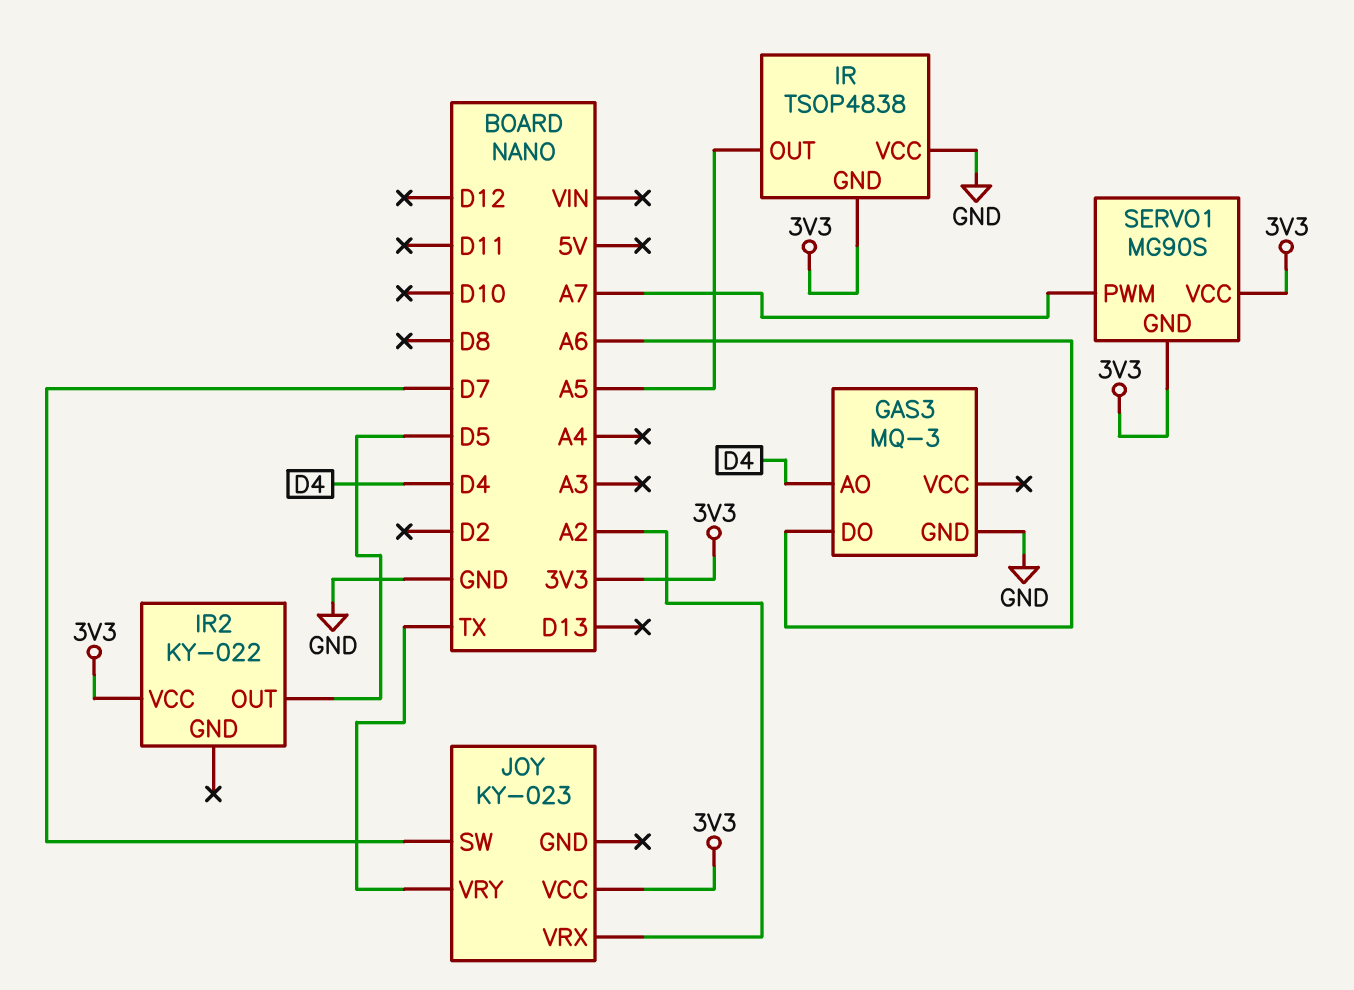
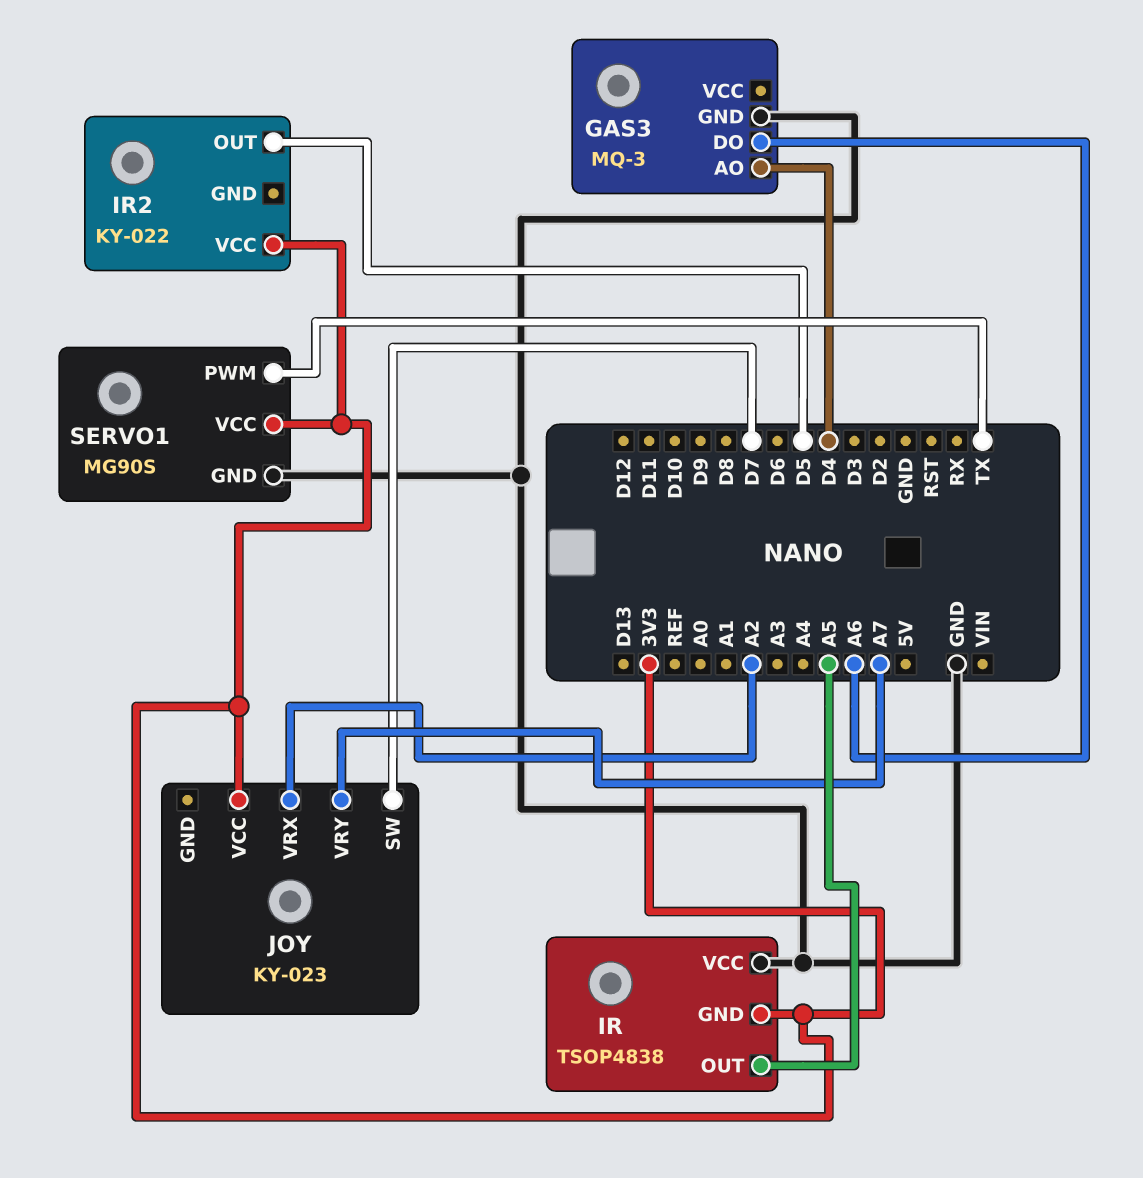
JOY pin VRY: TX -> A7
SERVO1 pin GND: 3V3 -> GND
SERVO1 pin PWM: A7 -> TX

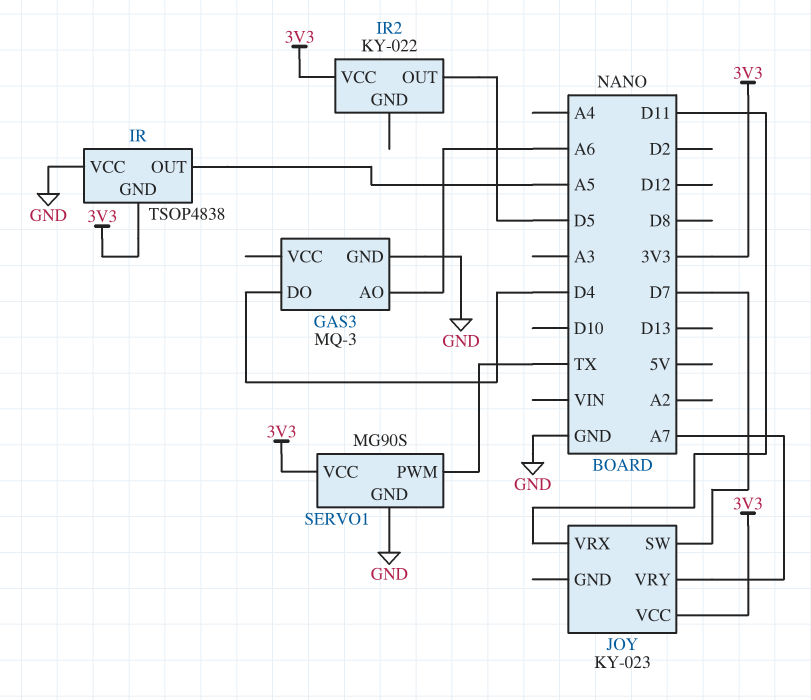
GAS3 pin AO: D4 -> A6
GAS3 pin DO: A6 -> D4
JOY pin VRX: A2 -> D11

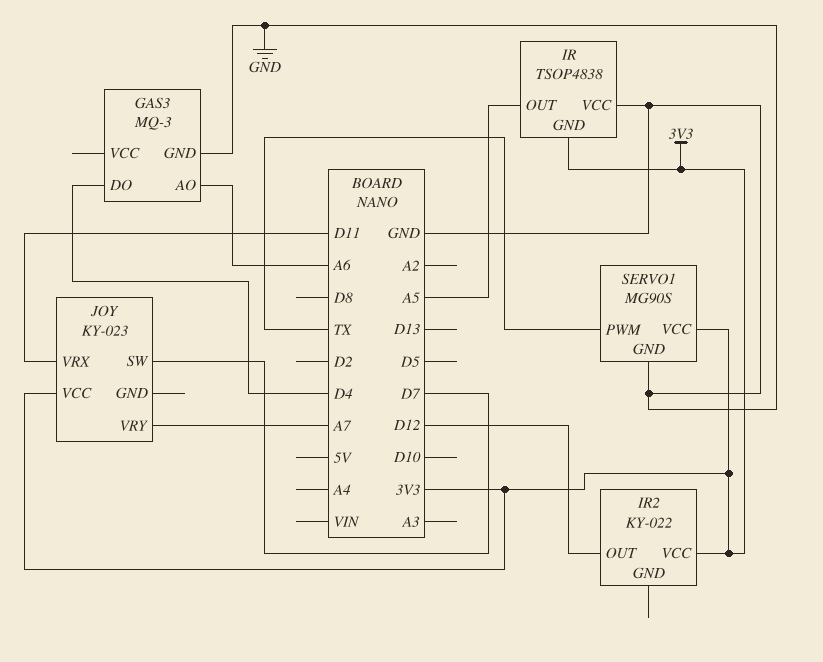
IR2 pin OUT: D5 -> D12

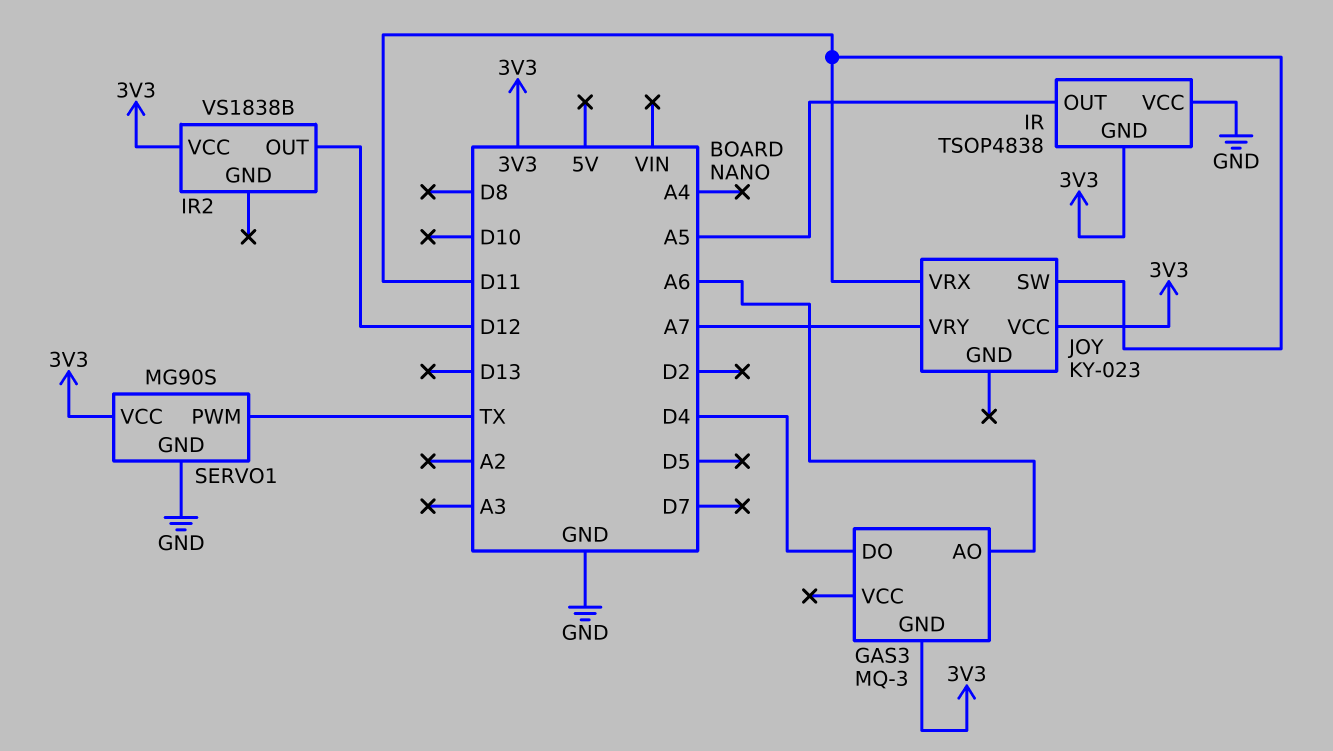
GAS3 pin GND: GND -> 3V3
IR2: KY-022 -> VS1838B
JOY pin SW: D7 -> D11

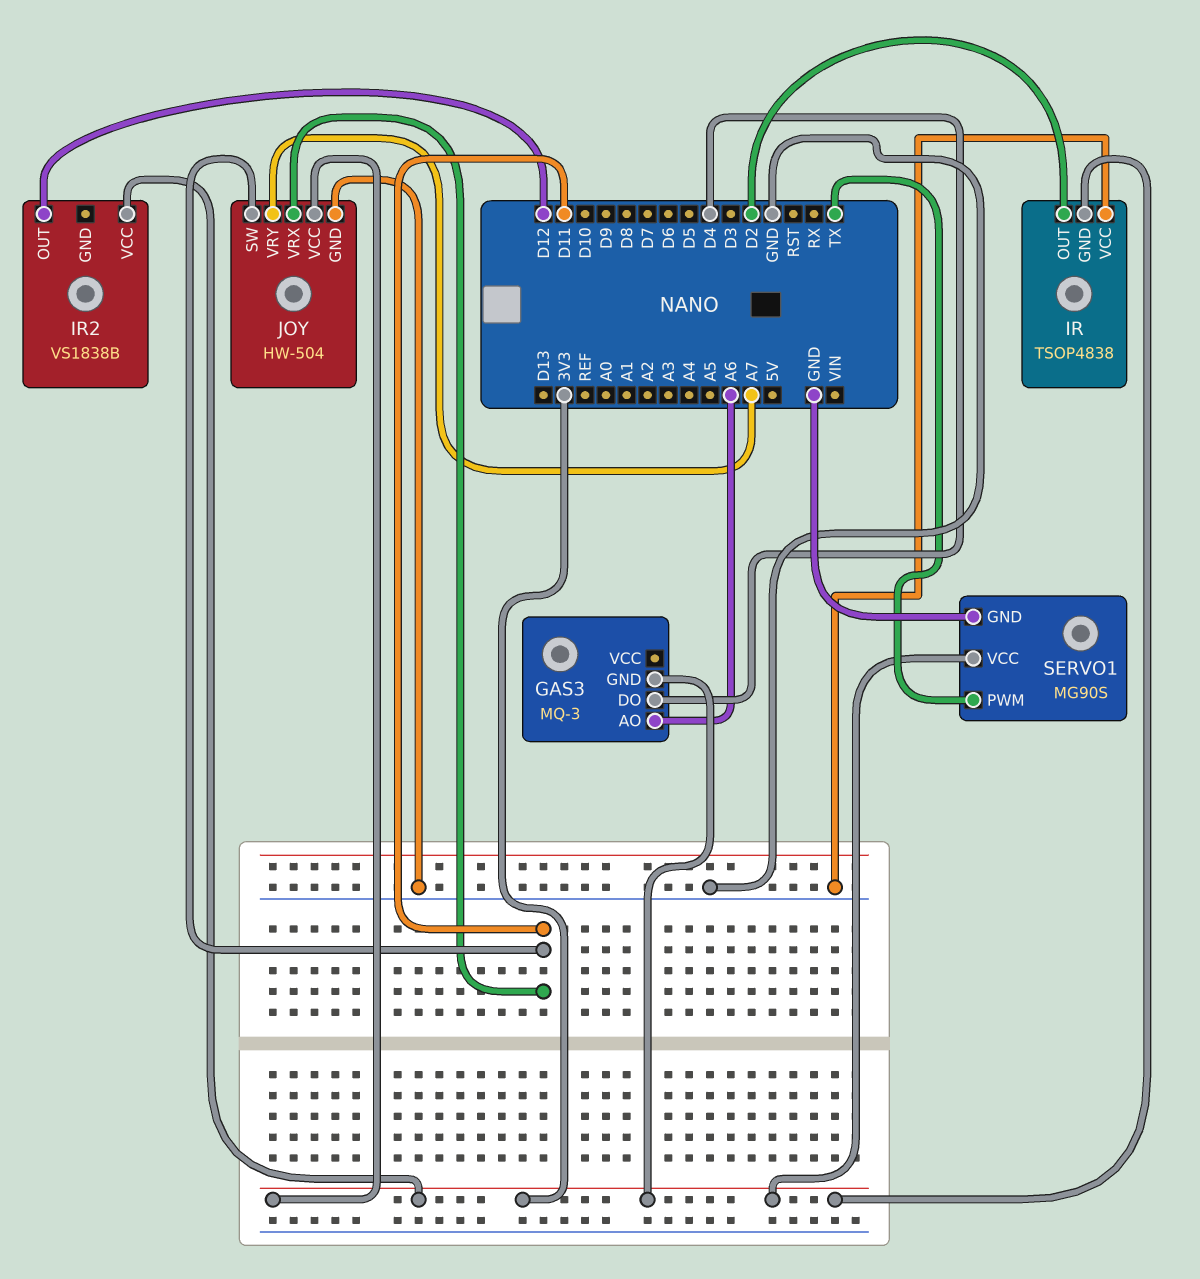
IR pin OUT: A5 -> D2
JOY: KY-023 -> HW-504
JOY pin GND: none -> GND

